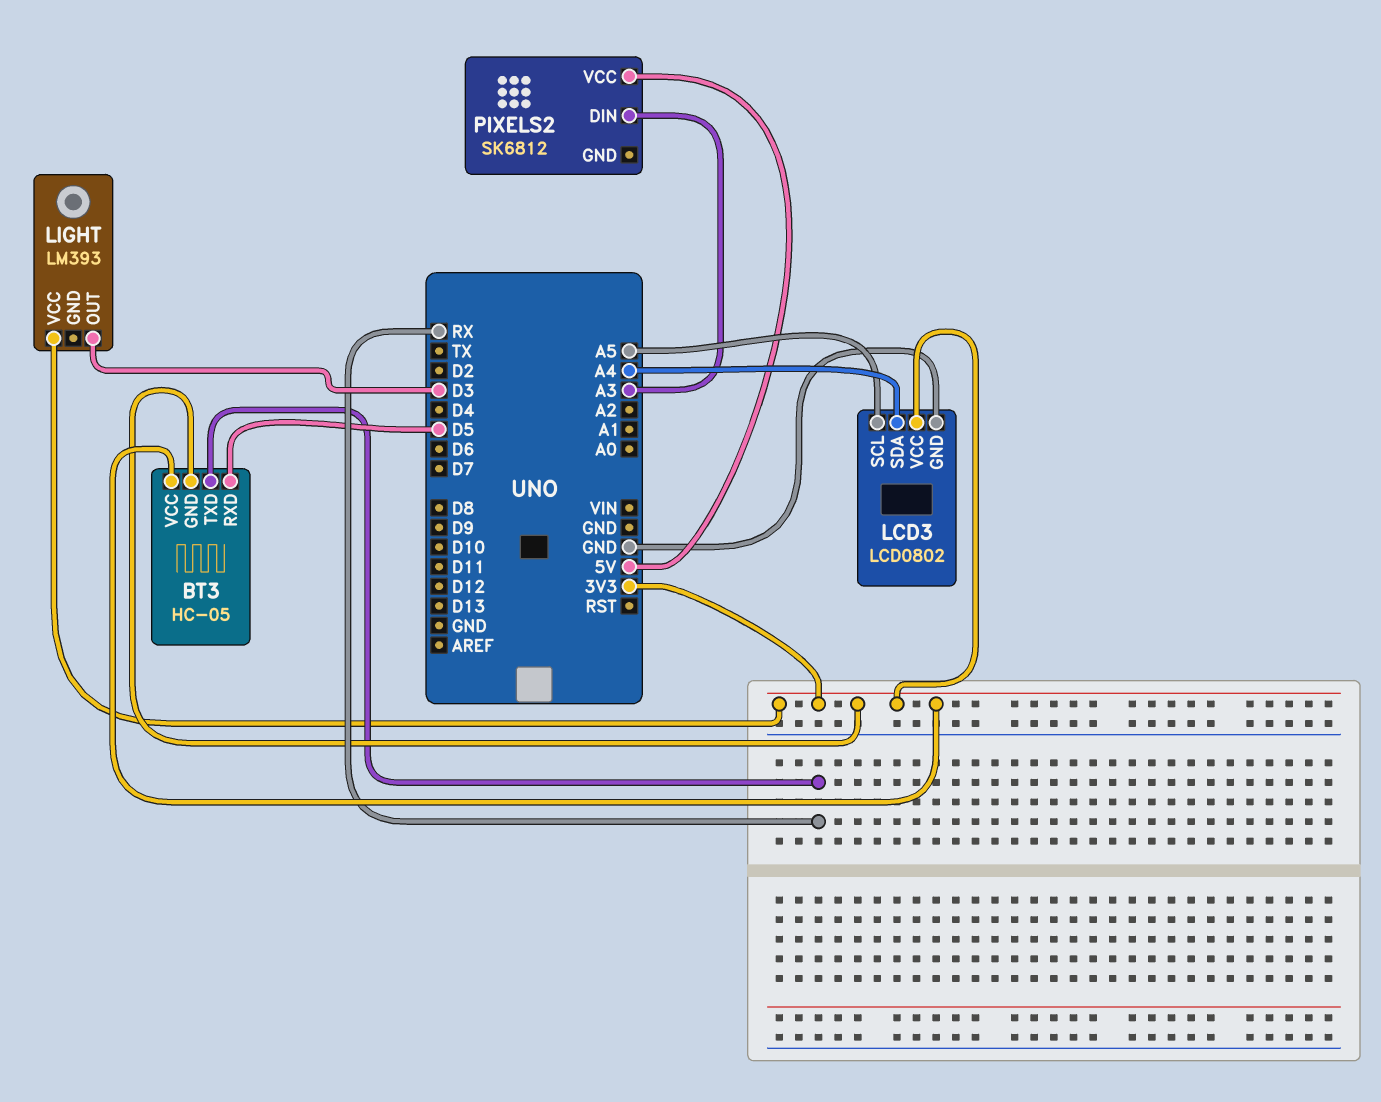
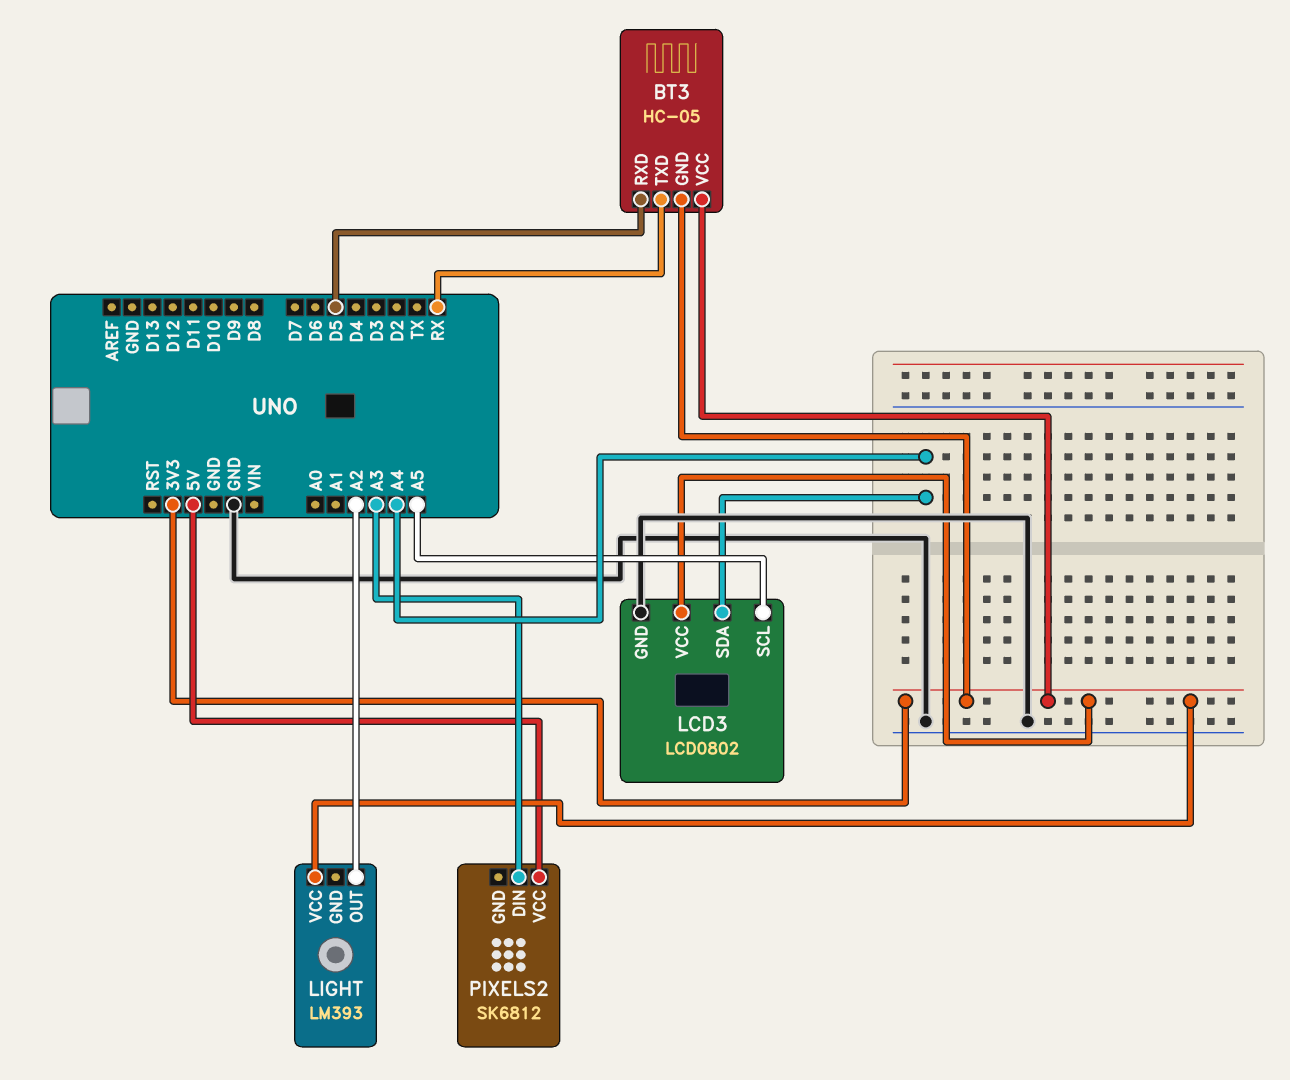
LIGHT pin OUT: D3 -> A2

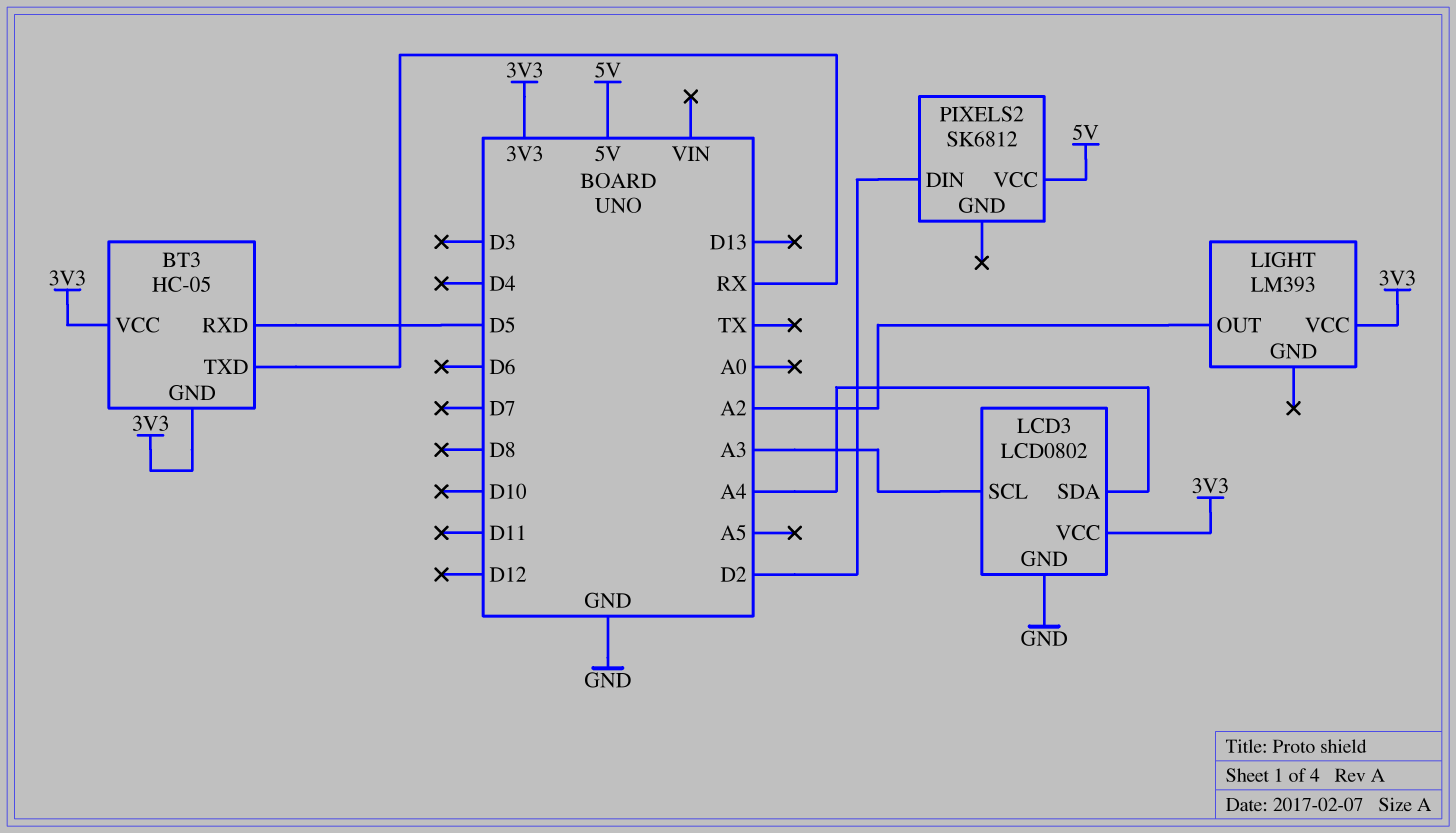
LCD3 pin SCL: A5 -> A3
PIXELS2 pin DIN: A3 -> D2

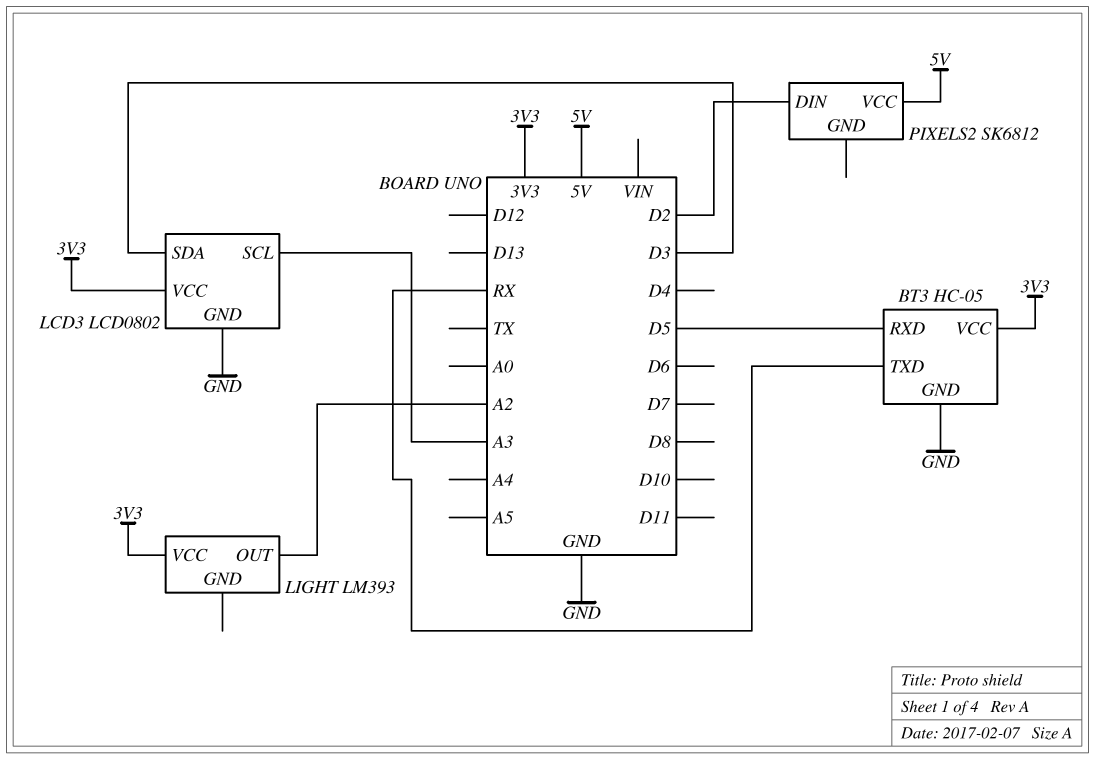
BT3 pin GND: 3V3 -> GND
LCD3 pin SDA: A4 -> D3

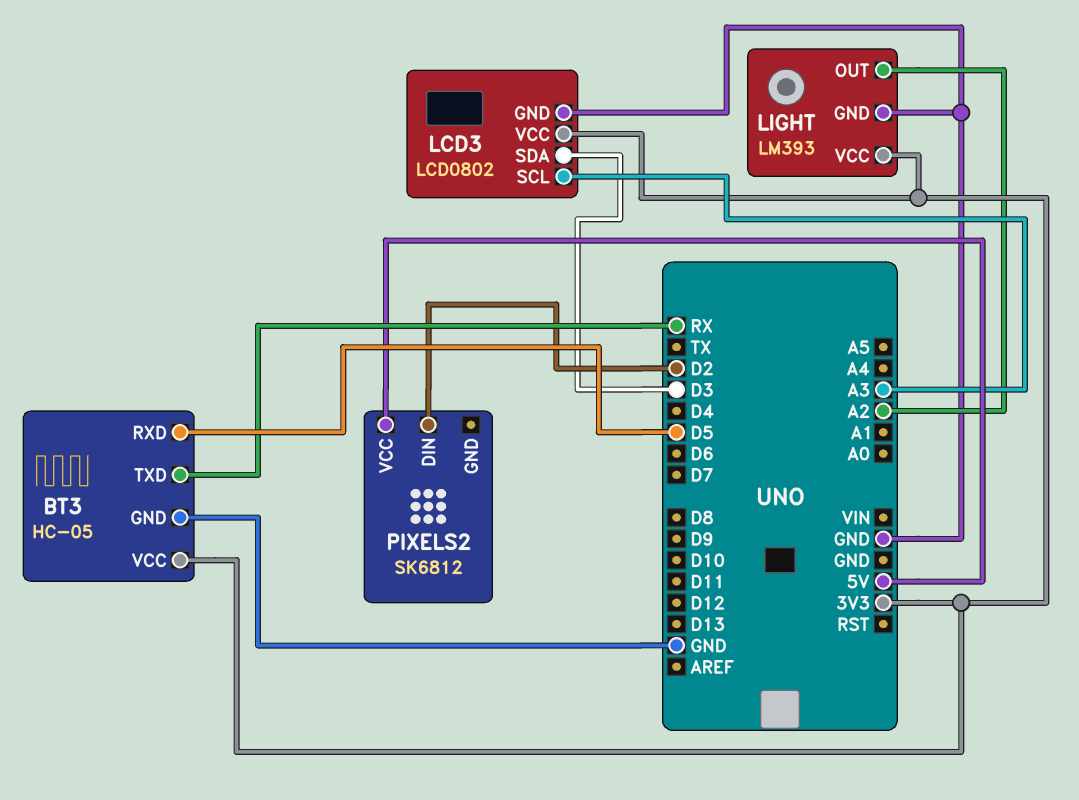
LIGHT pin GND: none -> GND

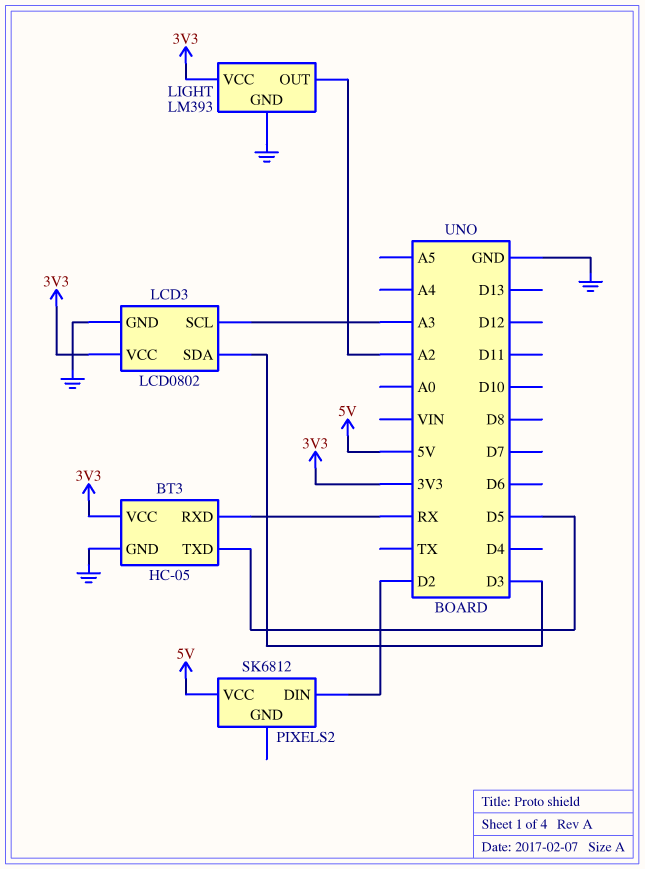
BT3 pin RXD: D5 -> RX
BT3 pin TXD: RX -> D5

